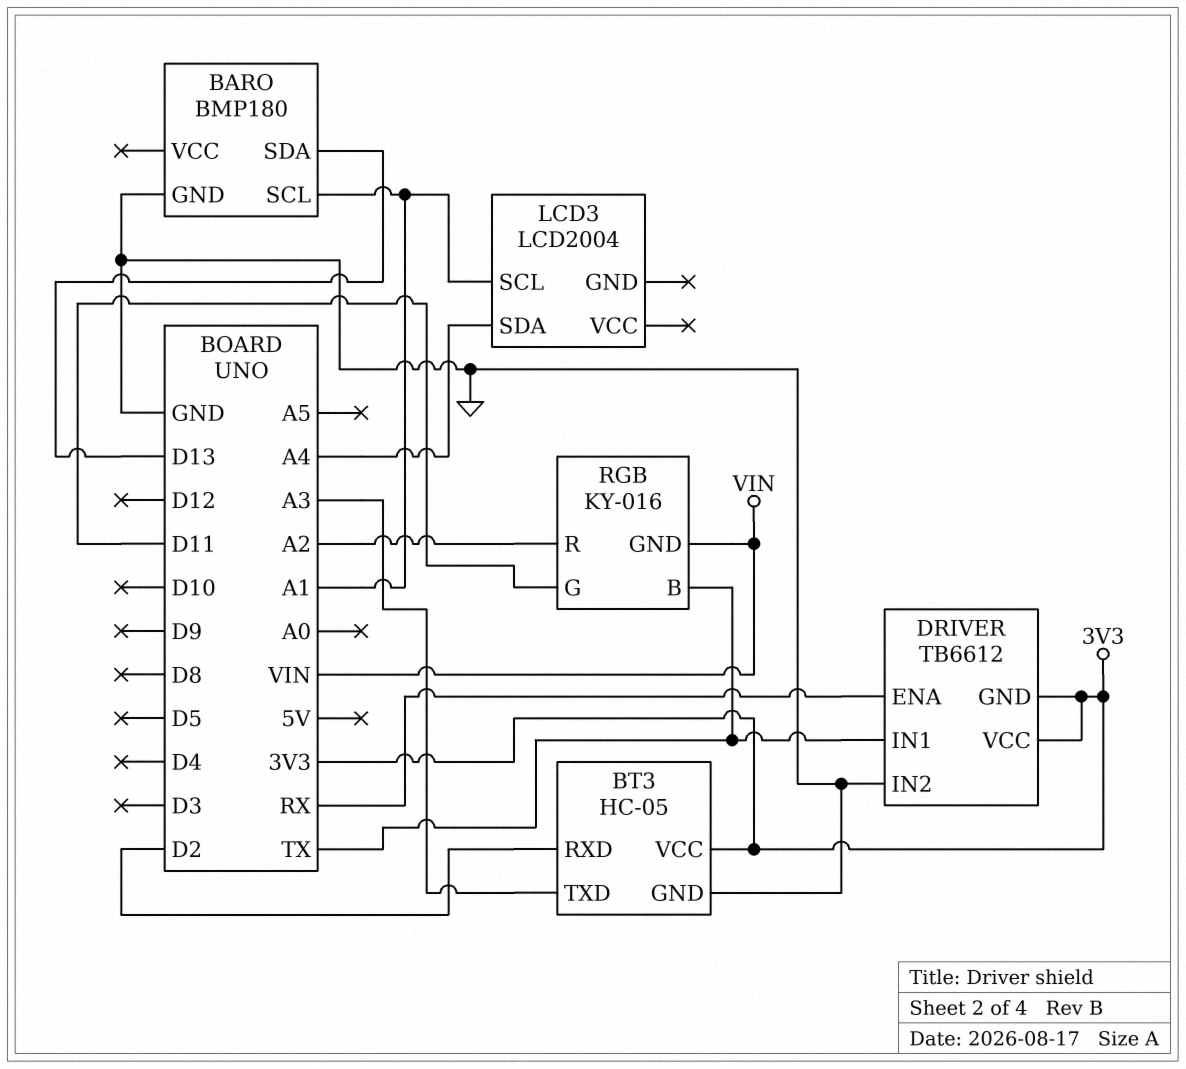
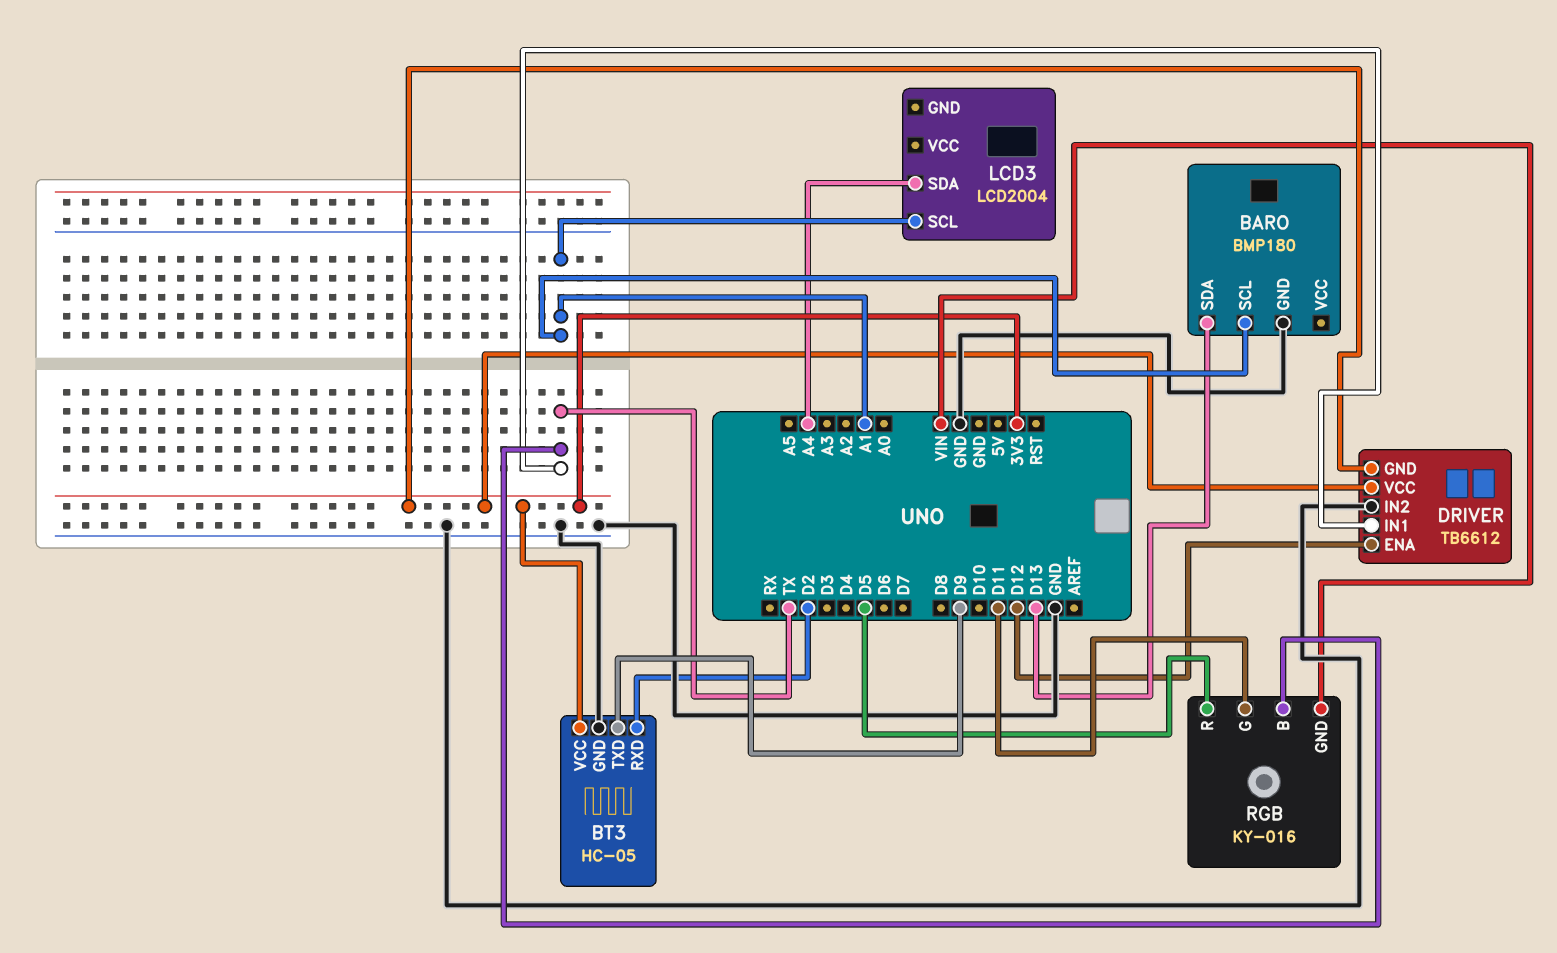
BT3 pin TXD: A3 -> D9
DRIVER pin ENA: RX -> D12
RGB pin R: A2 -> D5

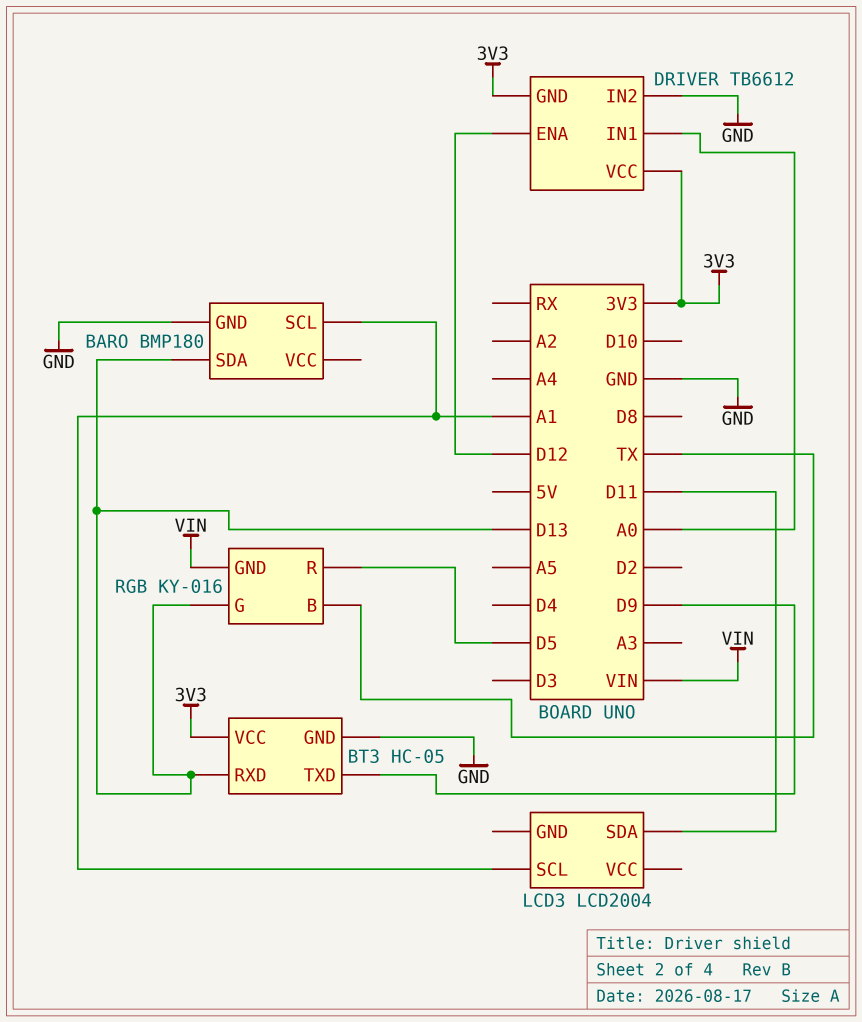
BT3 pin RXD: D2 -> D13
DRIVER pin IN1: TX -> A0
LCD3 pin SDA: A4 -> D11
RGB pin G: D11 -> D13

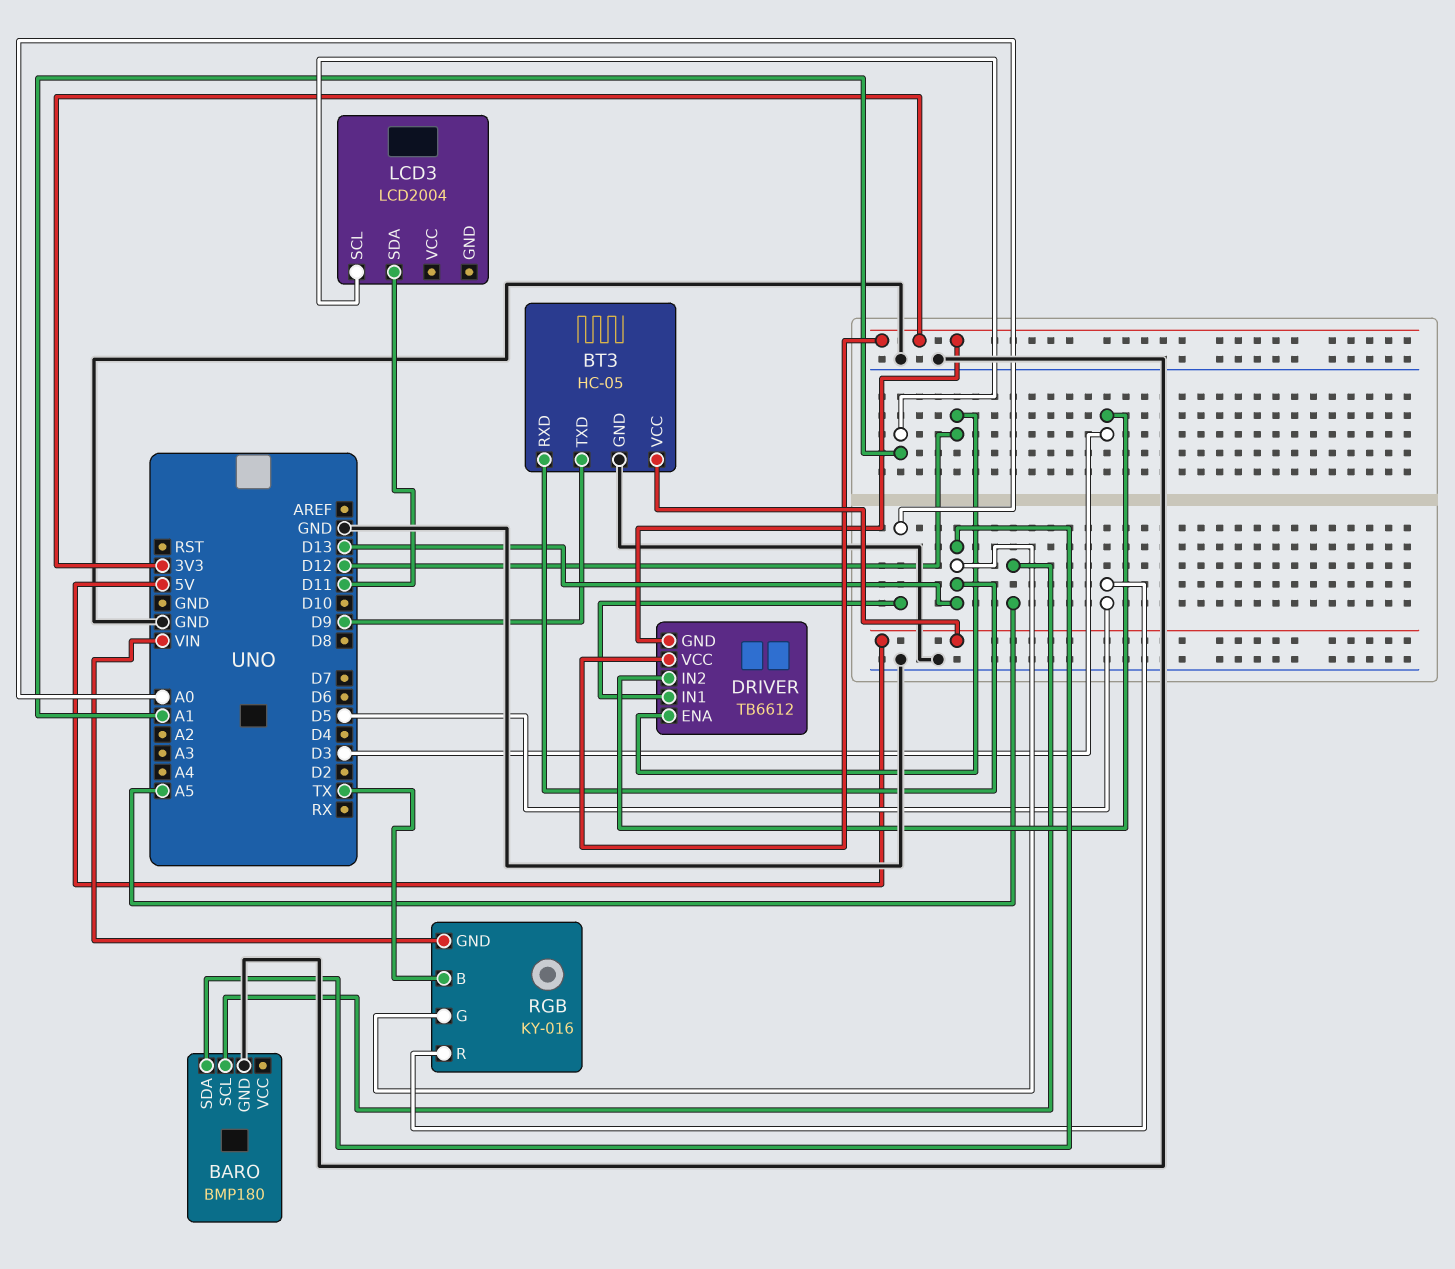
BARO pin SCL: A1 -> A5
BT3 pin VCC: 3V3 -> 5V
DRIVER pin IN2: GND -> D3

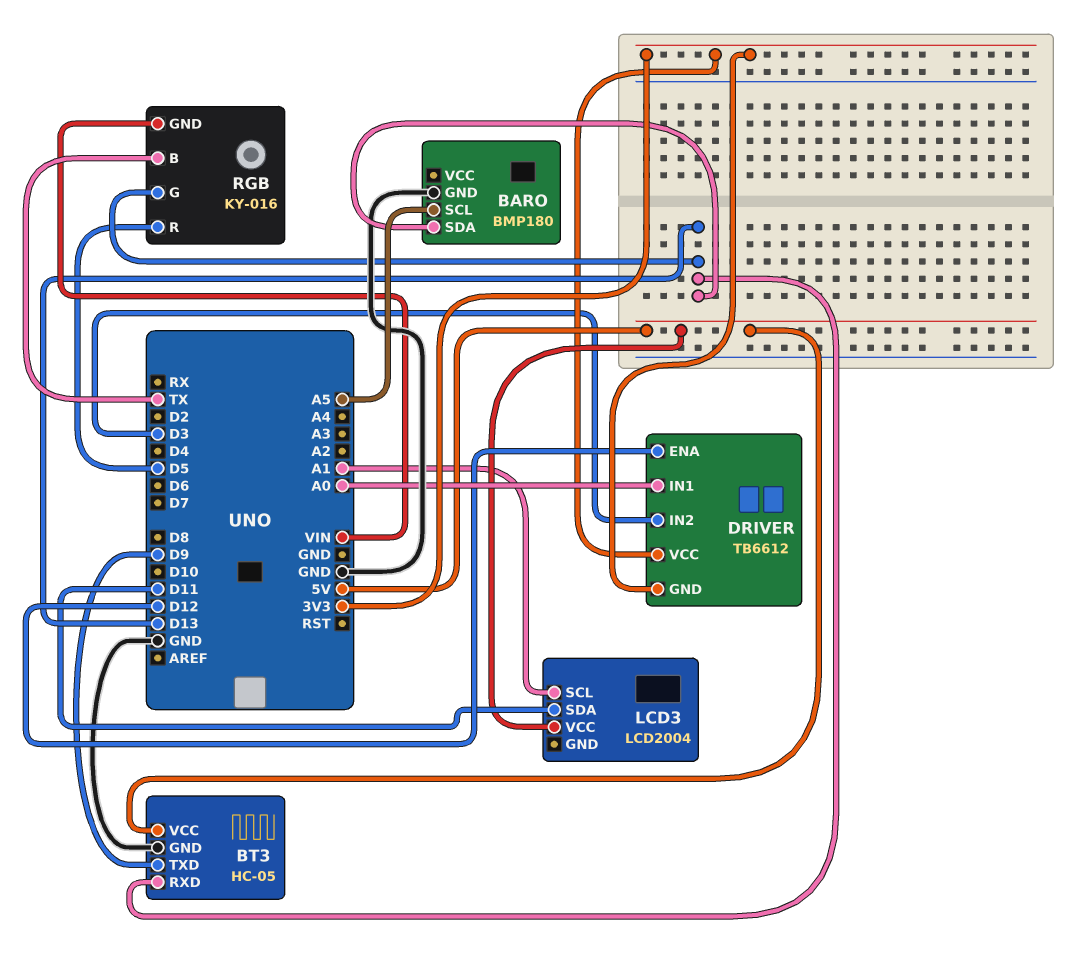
LCD3 pin VCC: none -> 5V

